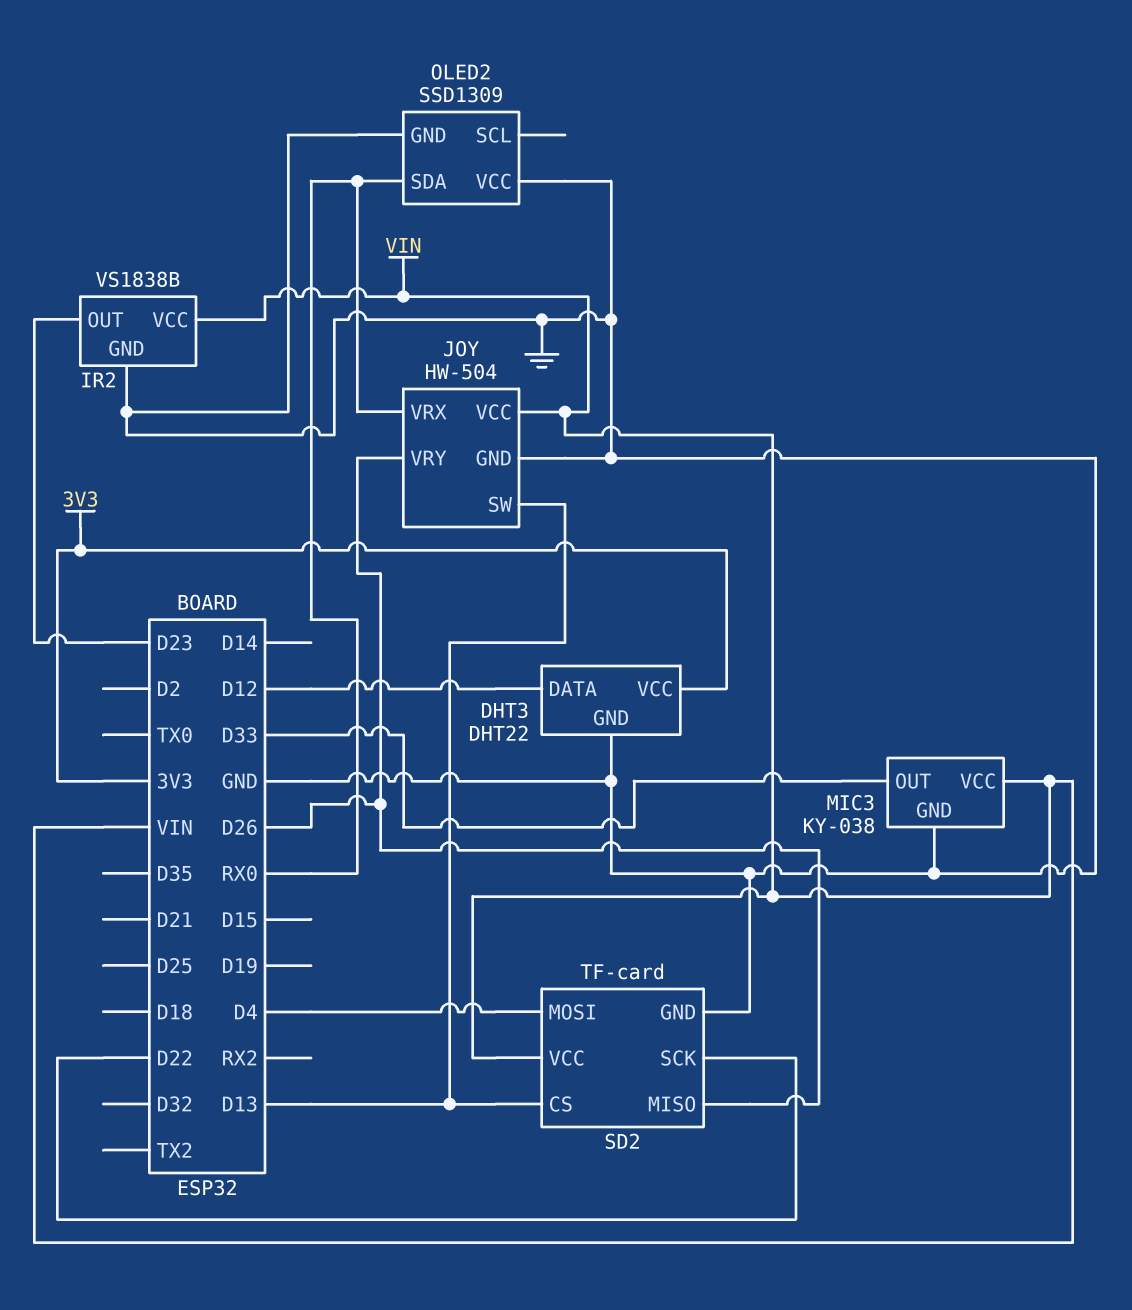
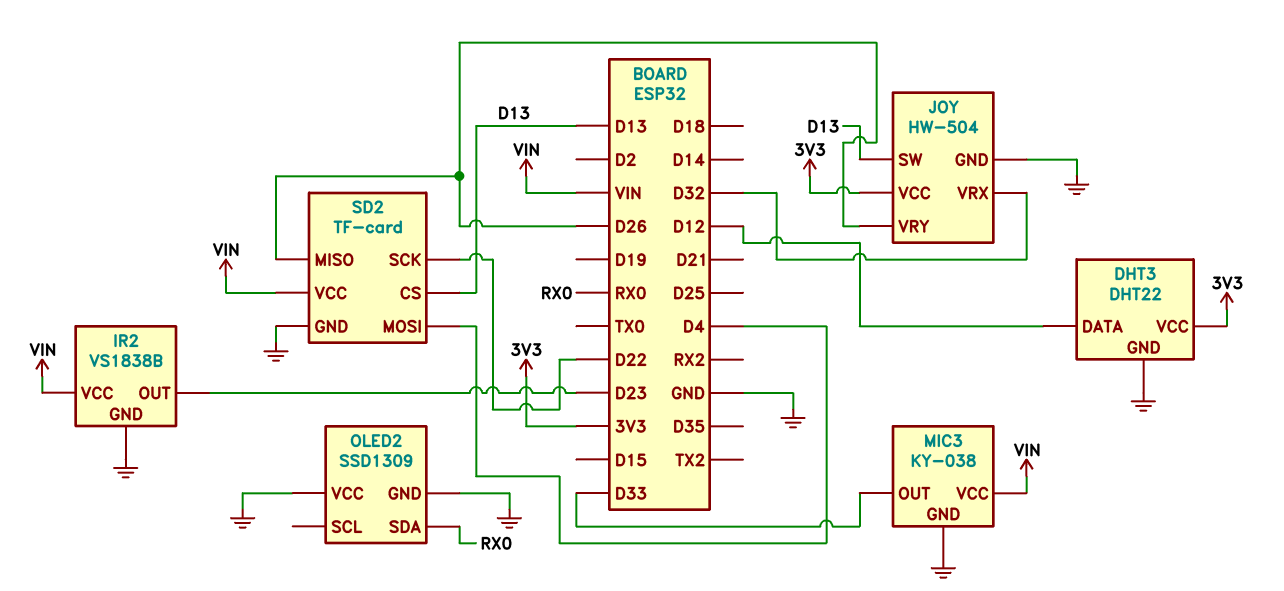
JOY pin VCC: VIN -> 3V3
JOY pin VRX: RX0 -> D32

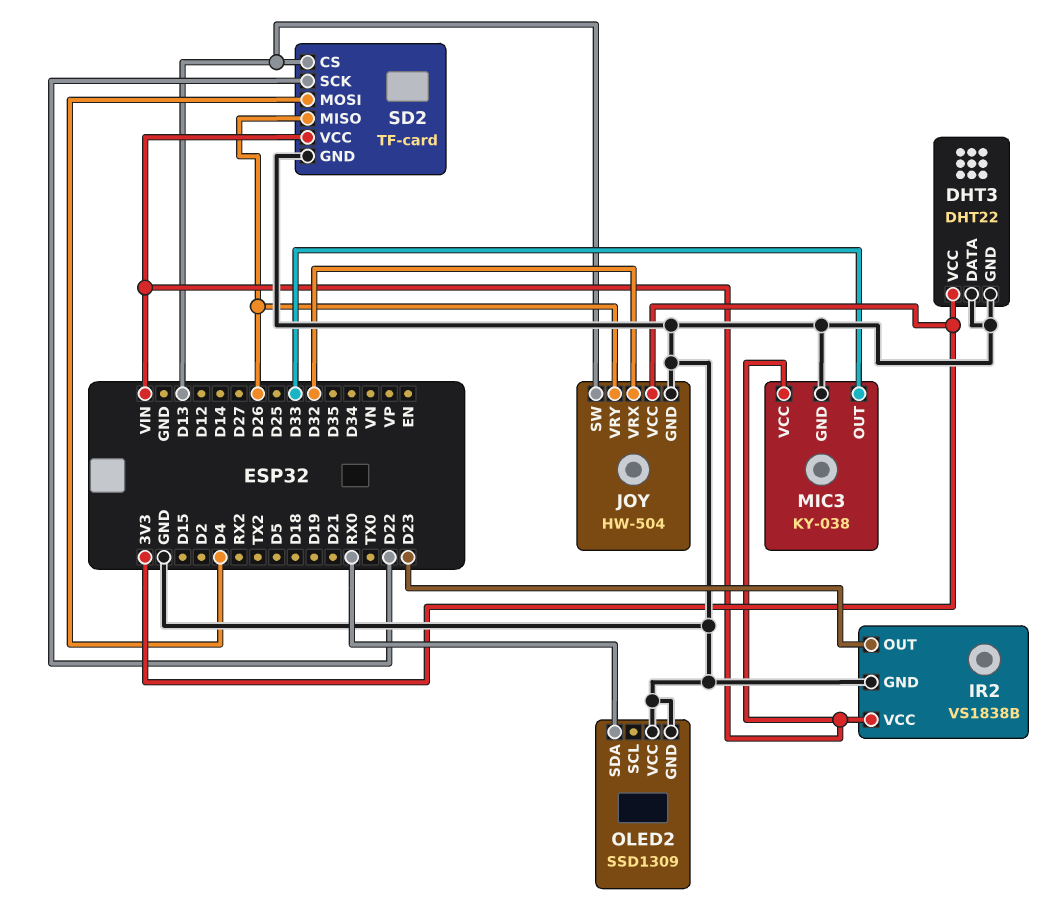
DHT3 pin DATA: D12 -> GND

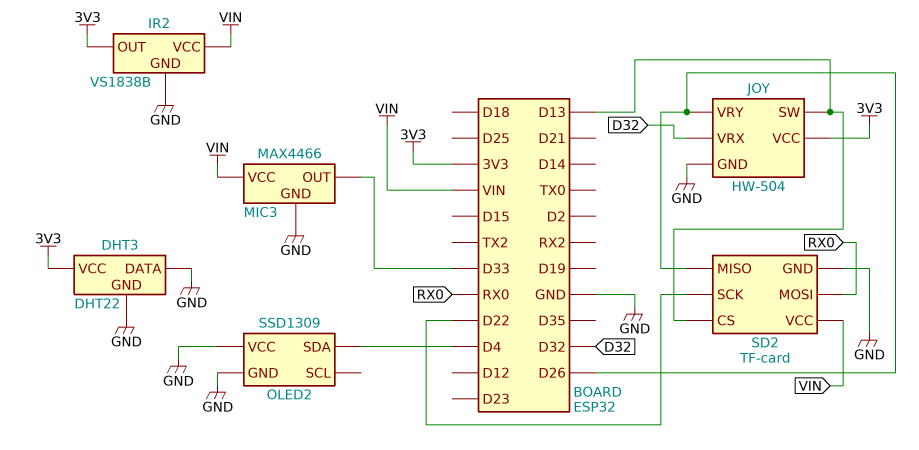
IR2 pin OUT: D23 -> 3V3
MIC3: KY-038 -> MAX4466
OLED2 pin SDA: RX0 -> D4
SD2 pin MOSI: D4 -> RX0

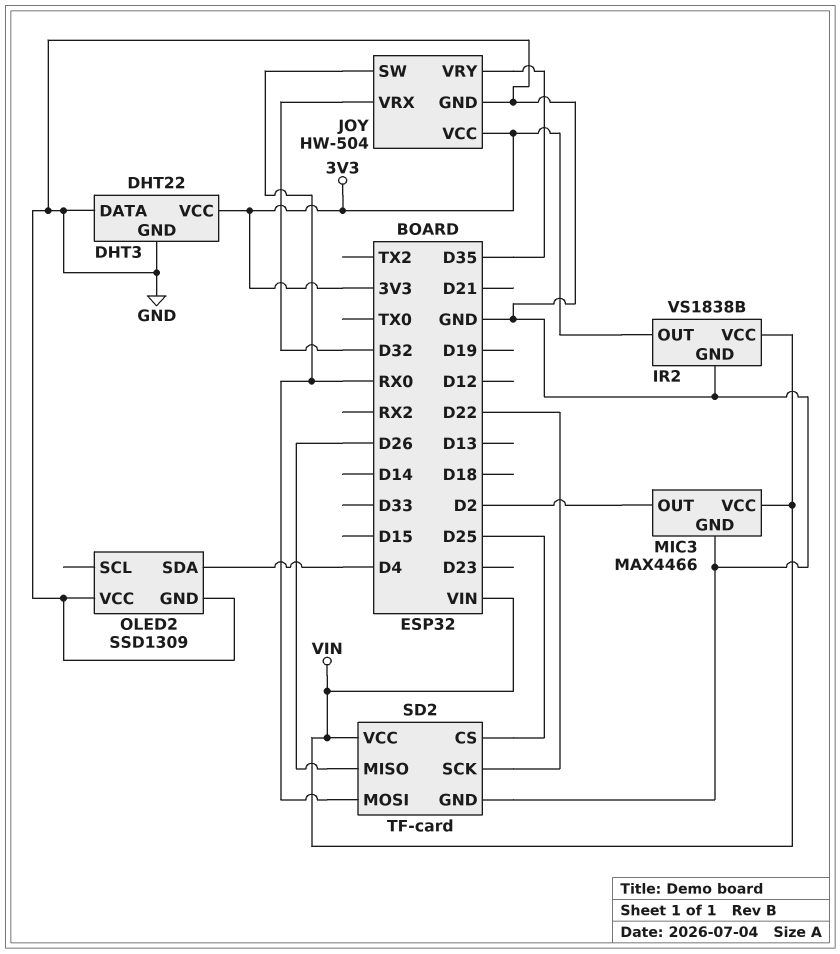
JOY pin SW: D13 -> RX0
JOY pin VRY: D26 -> D35
MIC3 pin OUT: D33 -> D2
SD2 pin CS: D13 -> D25

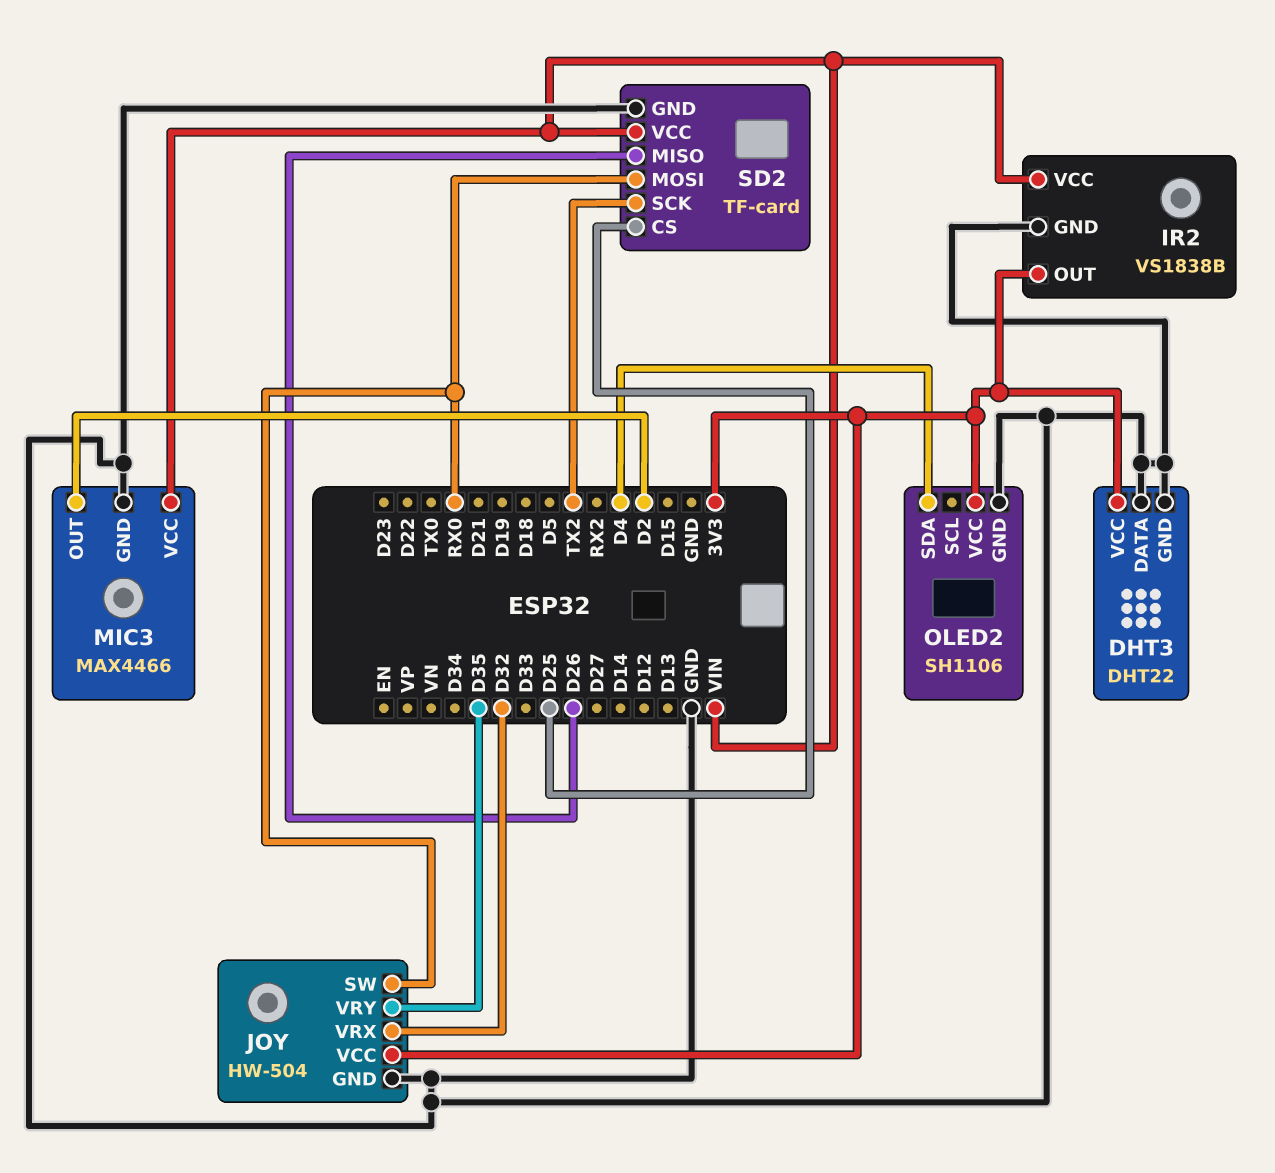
OLED2: SSD1309 -> SH1106
OLED2 pin VCC: GND -> 3V3
SD2 pin SCK: D22 -> TX2

